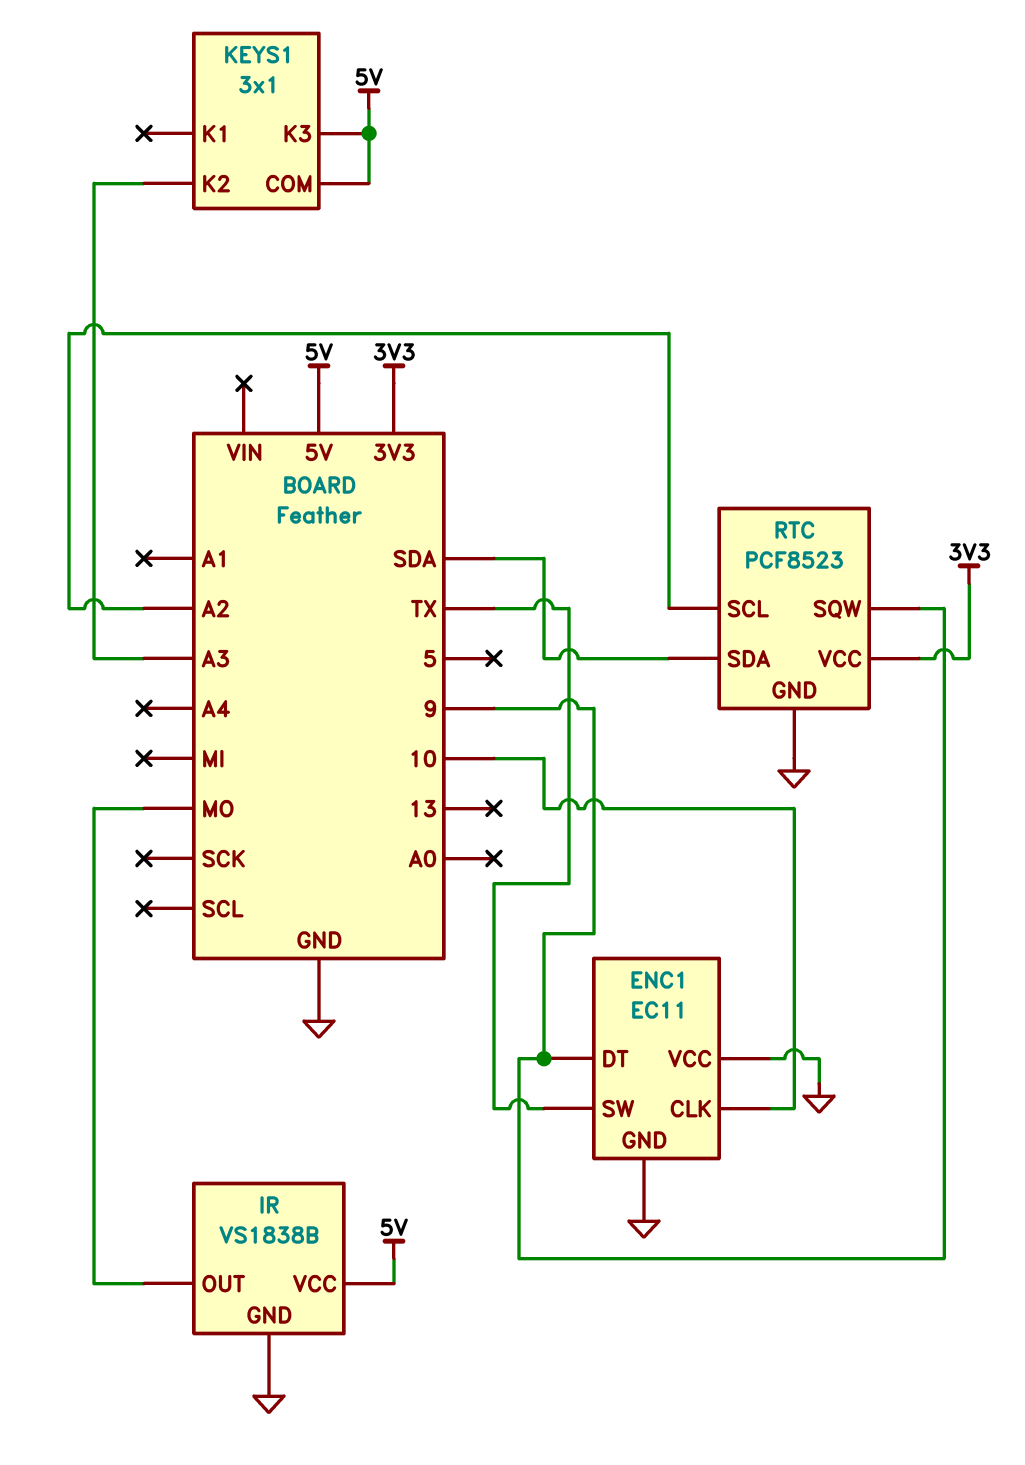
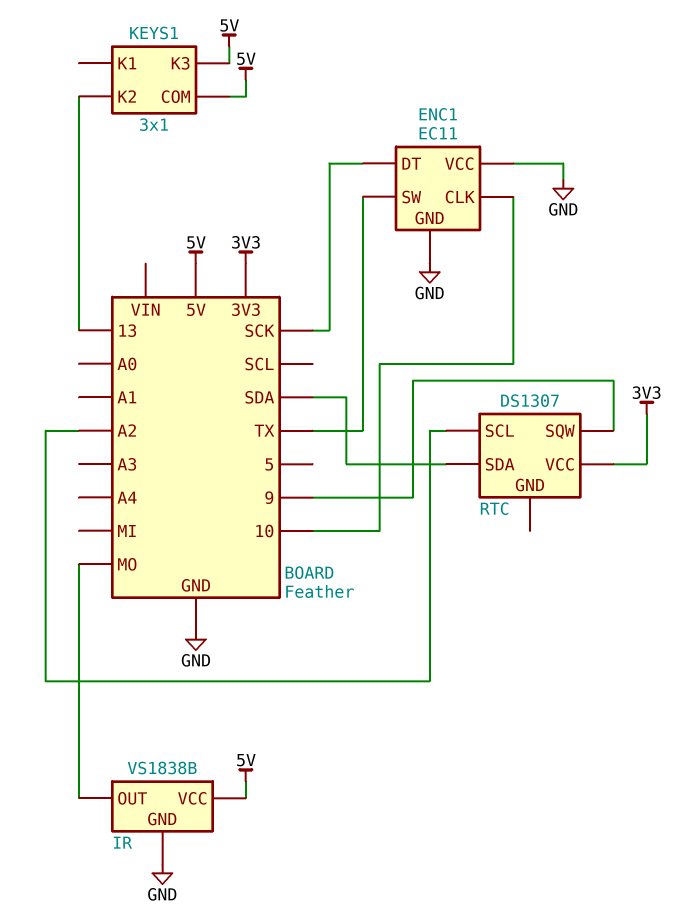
ENC1 pin DT: 9 -> SCK
KEYS1 pin K2: A3 -> 13
RTC: PCF8523 -> DS1307
RTC pin GND: GND -> none

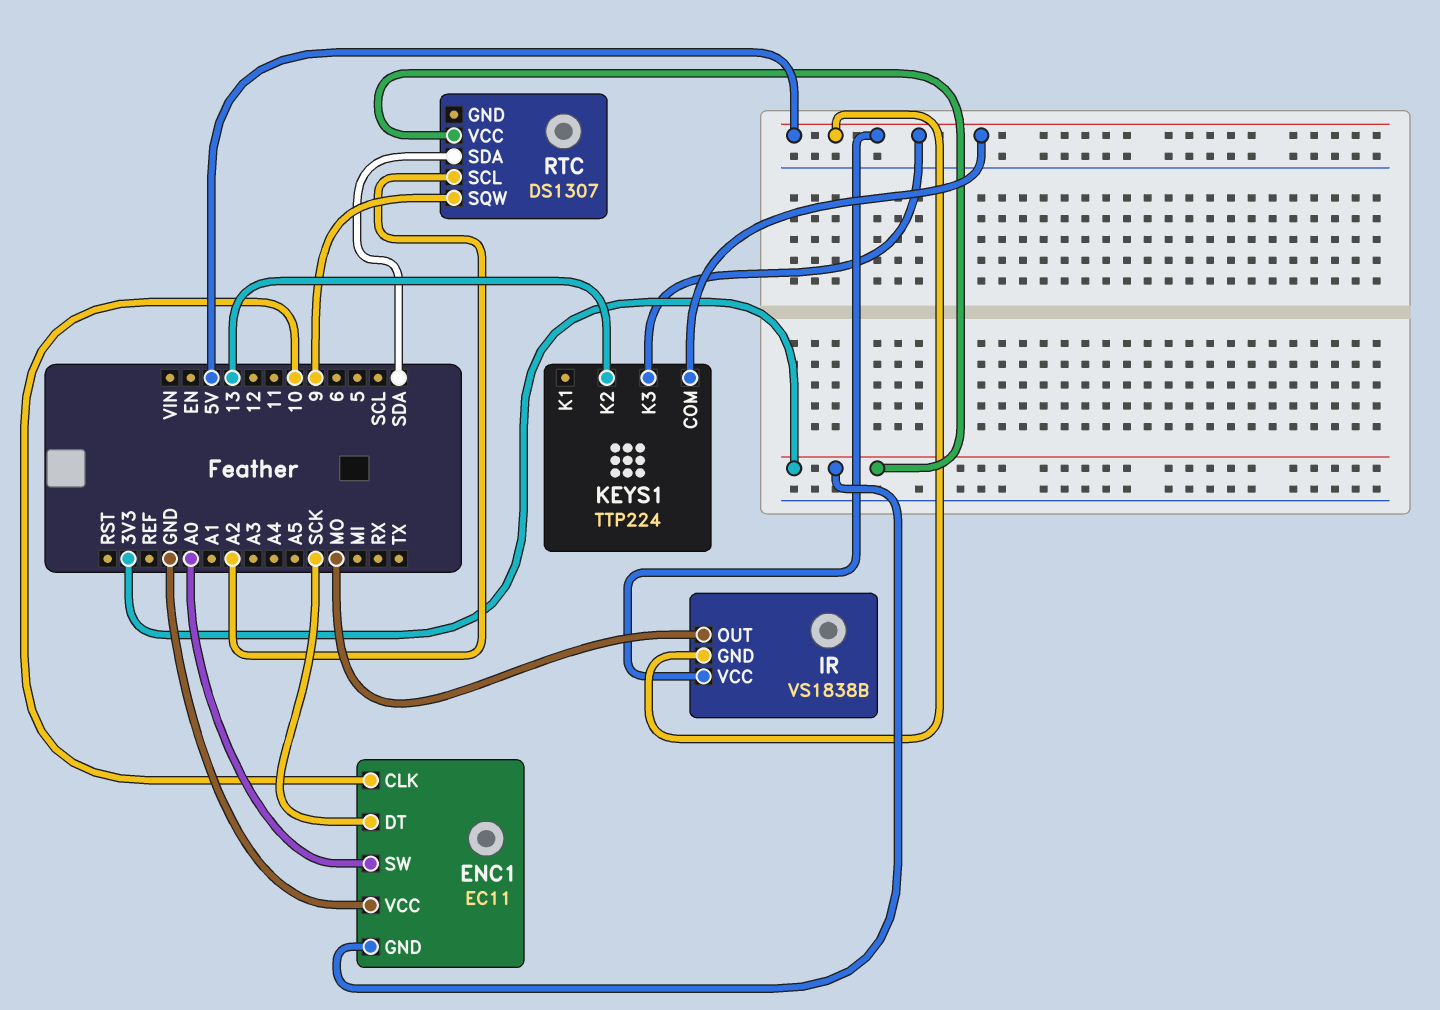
ENC1 pin GND: GND -> 3V3
ENC1 pin SW: TX -> A0
IR pin GND: GND -> 5V
KEYS1: 3x1 -> TTP224

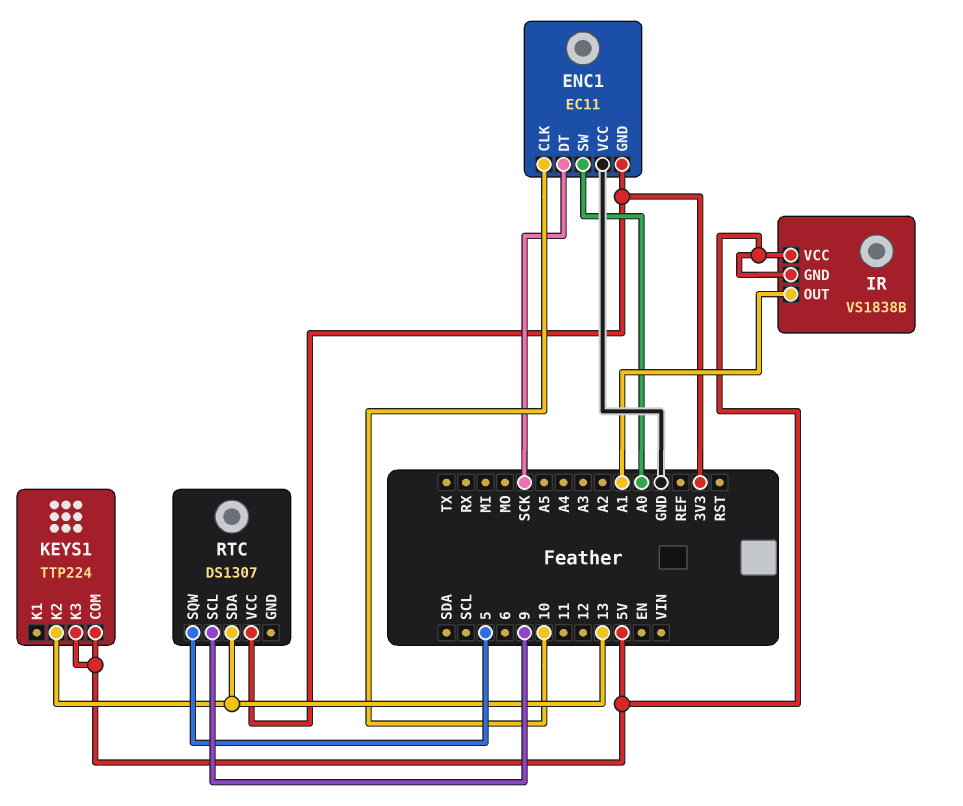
IR pin OUT: MO -> A1
RTC pin SCL: A2 -> 9
RTC pin SDA: SDA -> 13
RTC pin SQW: 9 -> 5

